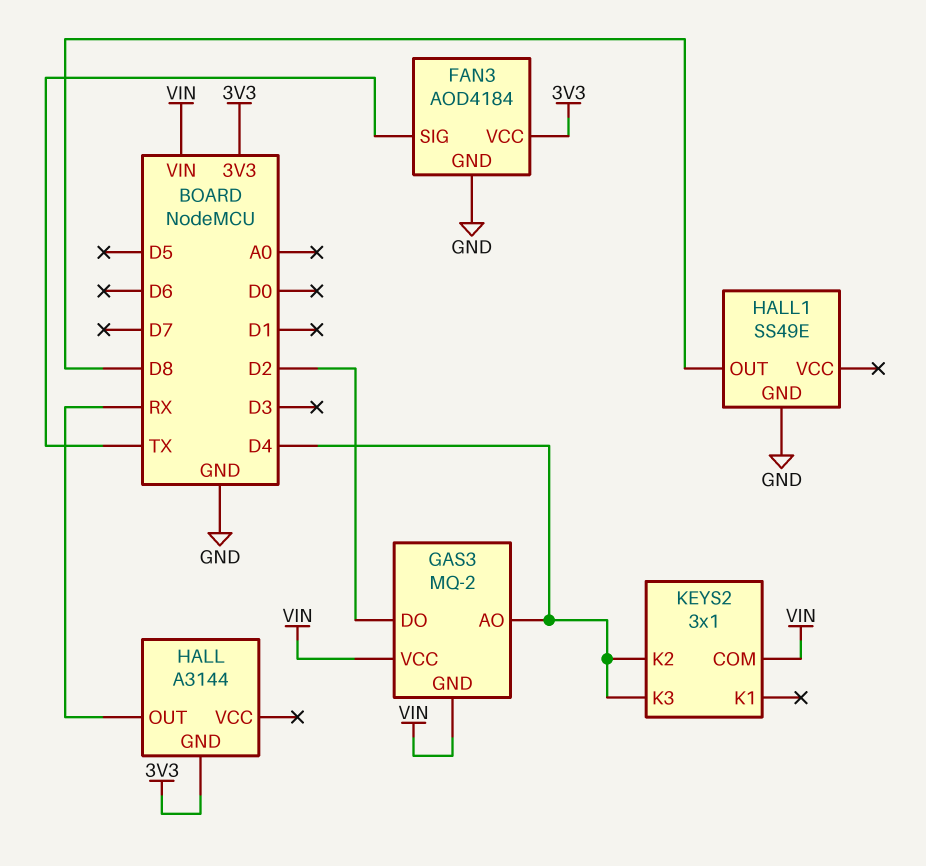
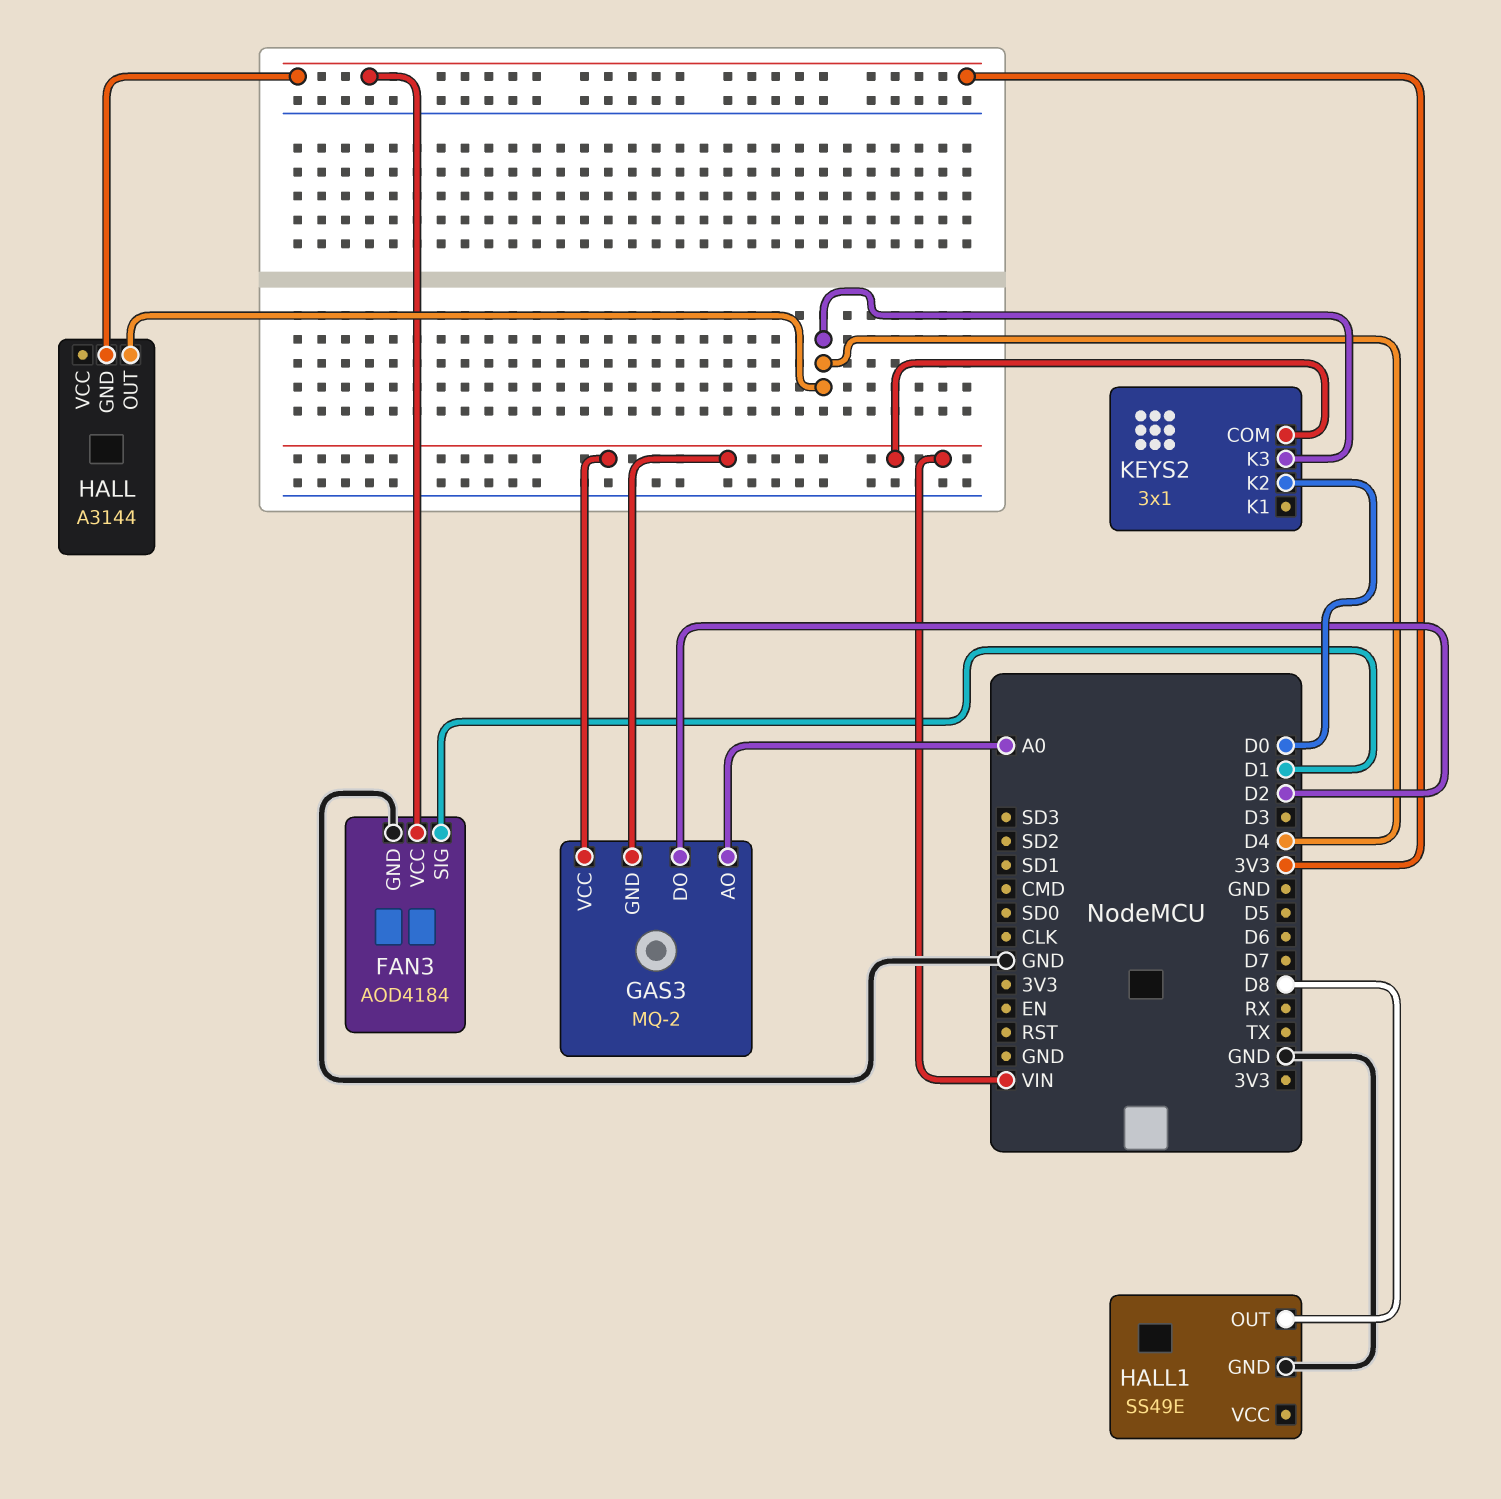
FAN3 pin SIG: TX -> D1
GAS3 pin AO: D4 -> A0
HALL pin OUT: RX -> D4
KEYS2 pin K2: D4 -> D0

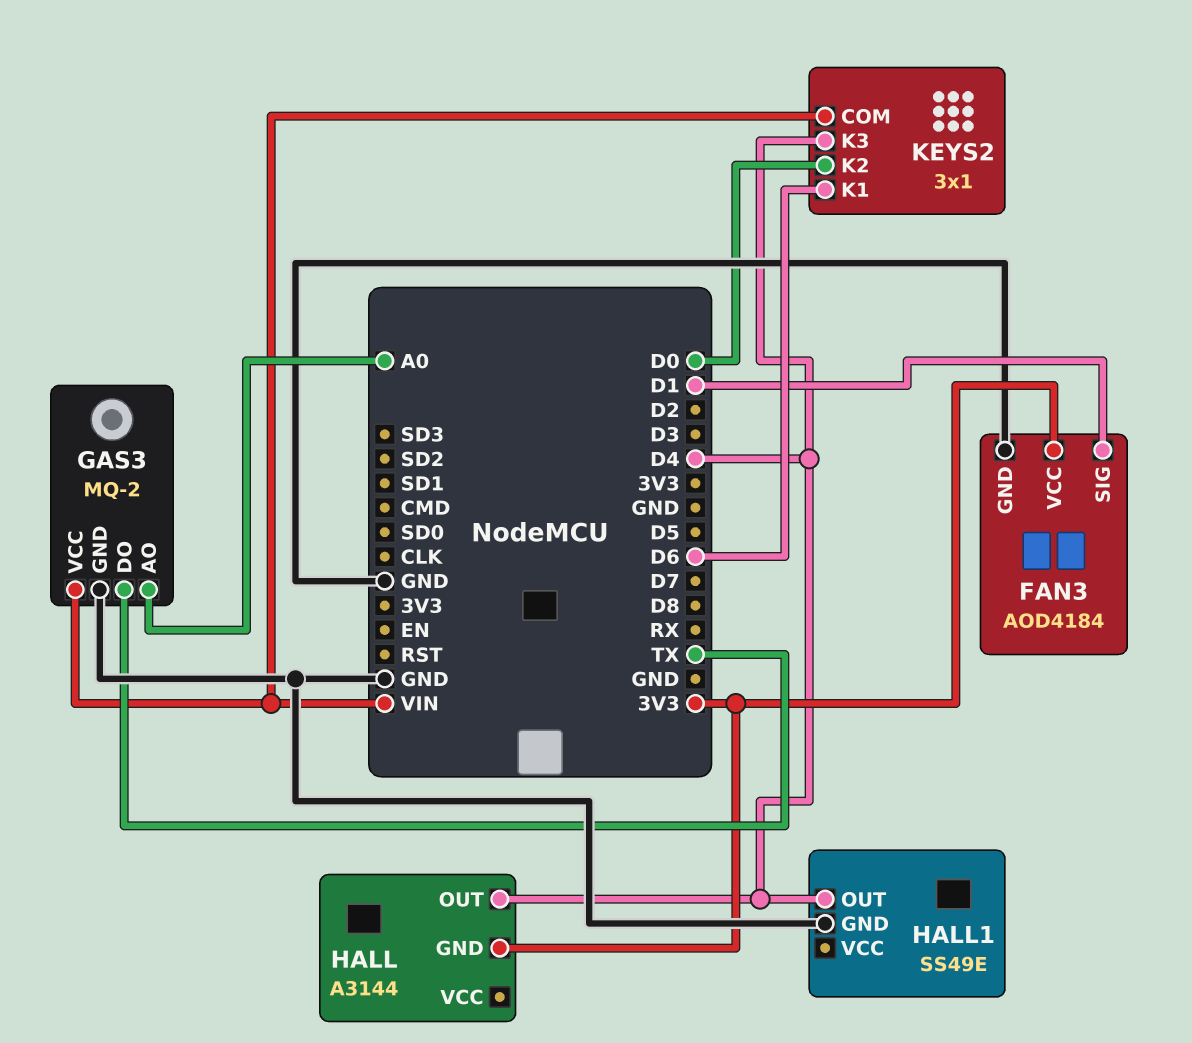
GAS3 pin DO: D2 -> TX
GAS3 pin GND: VIN -> GND
HALL1 pin OUT: D8 -> D4
KEYS2 pin K1: none -> D6

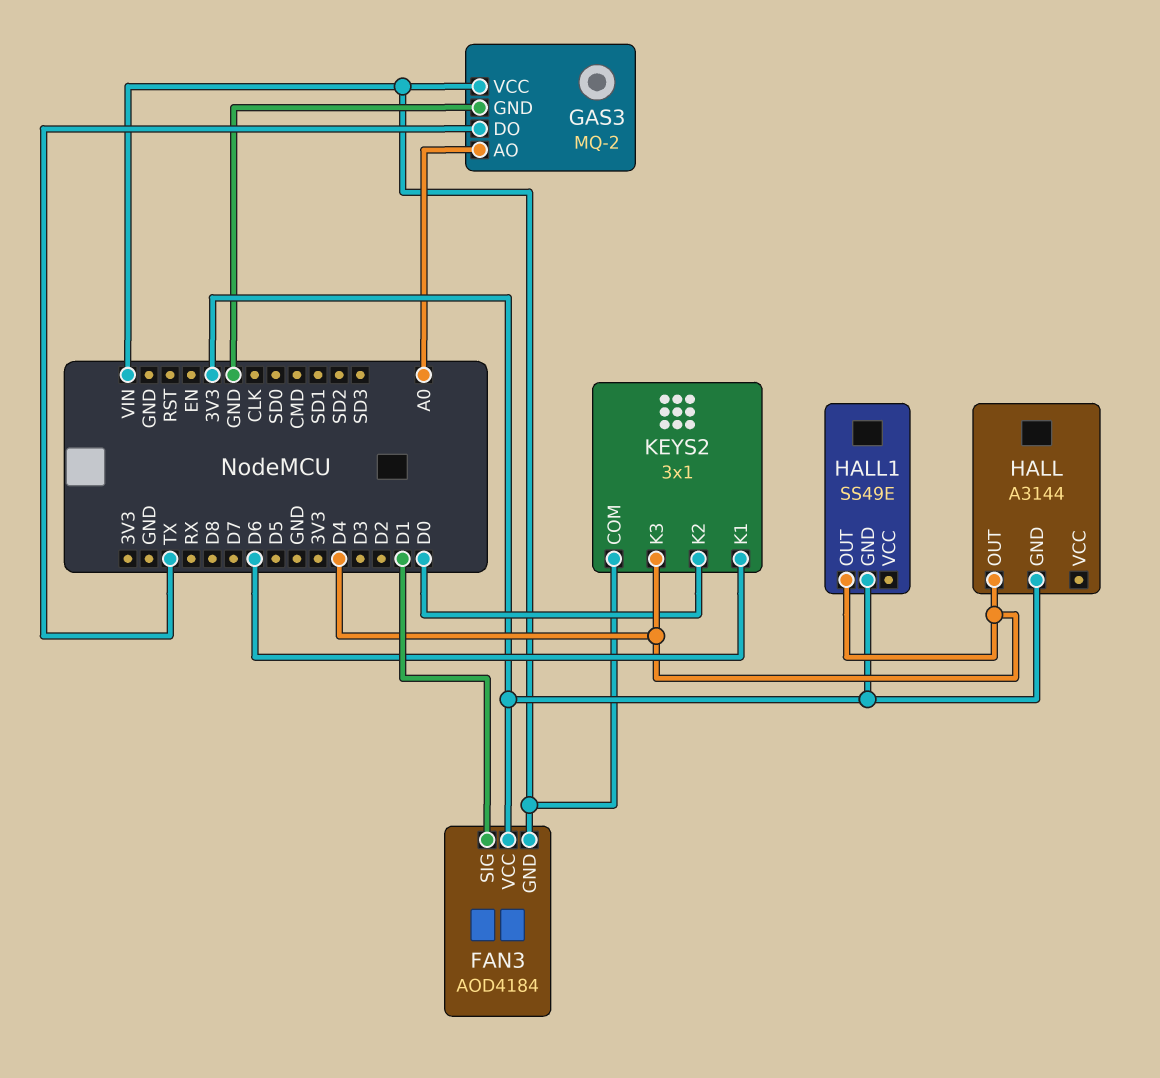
FAN3 pin GND: GND -> VIN
HALL1 pin GND: GND -> 3V3

